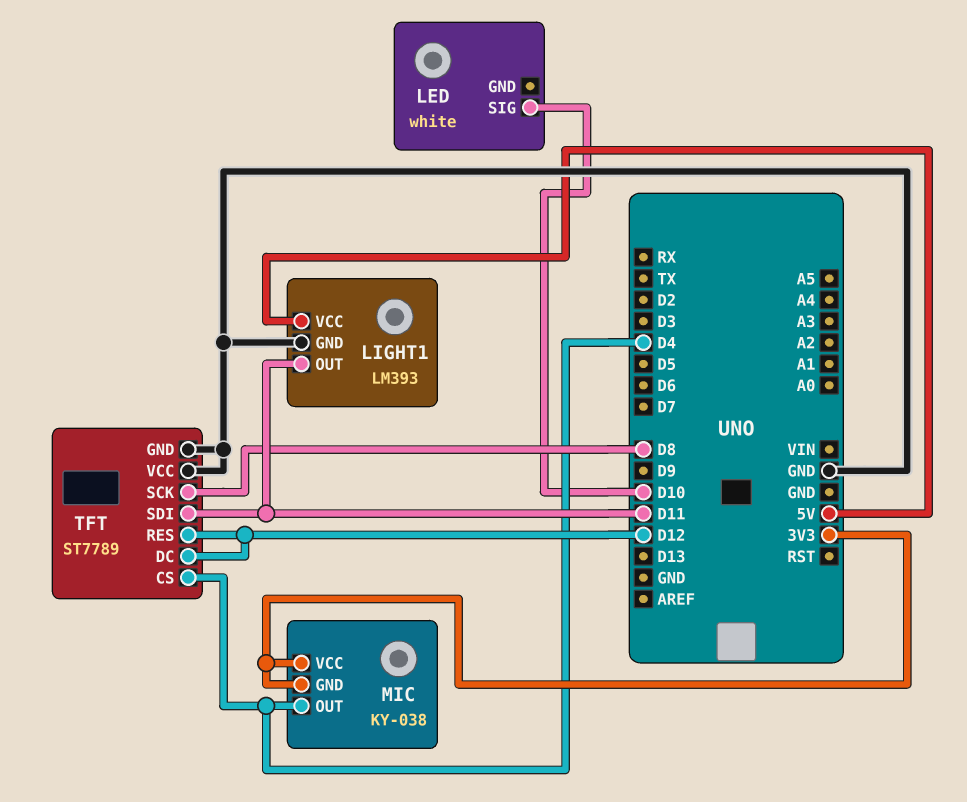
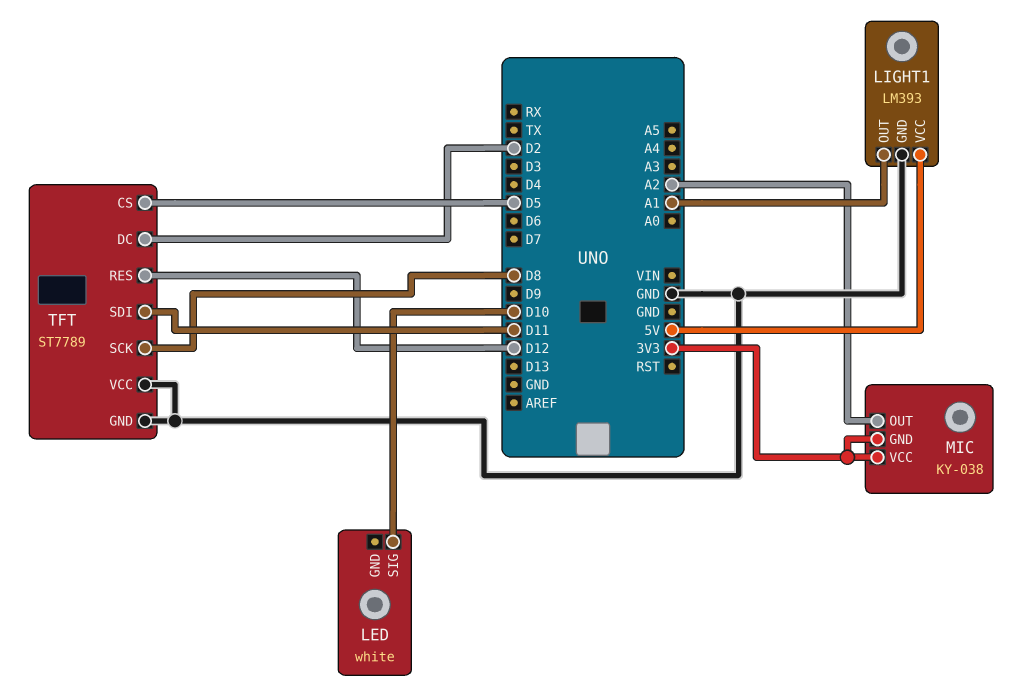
LIGHT1 pin OUT: D11 -> A1
MIC pin OUT: D4 -> A2
TFT pin CS: D4 -> D5
TFT pin DC: D12 -> D2

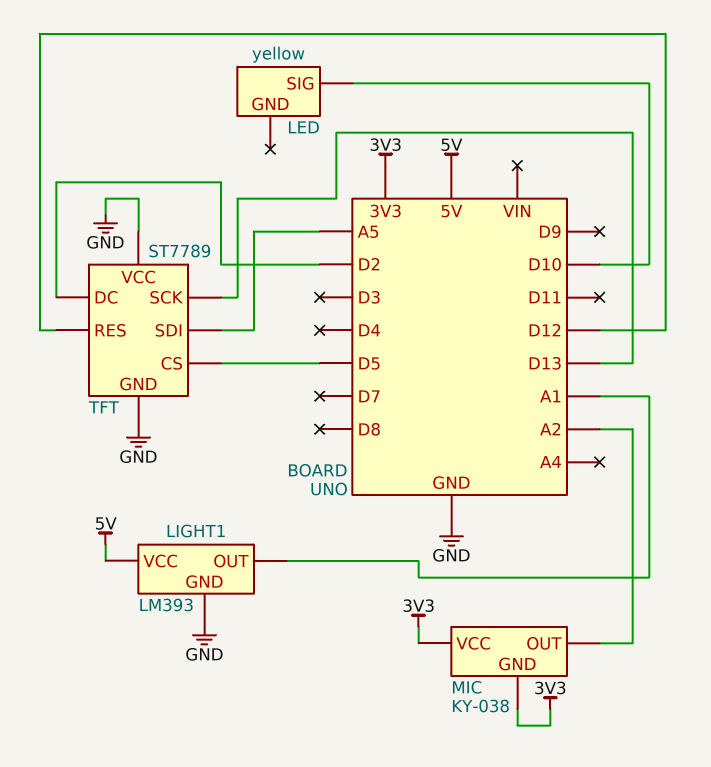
LED: white -> yellow
TFT pin SCK: D8 -> D13
TFT pin SDI: D11 -> A5

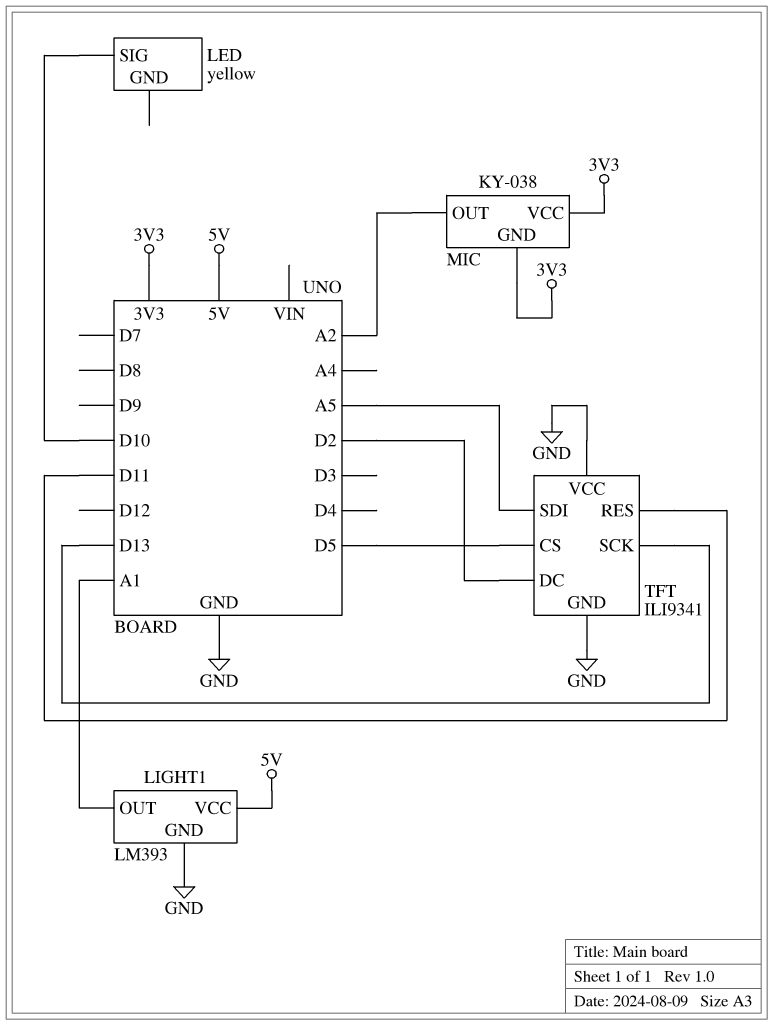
TFT: ST7789 -> ILI9341
TFT pin RES: D12 -> D11

